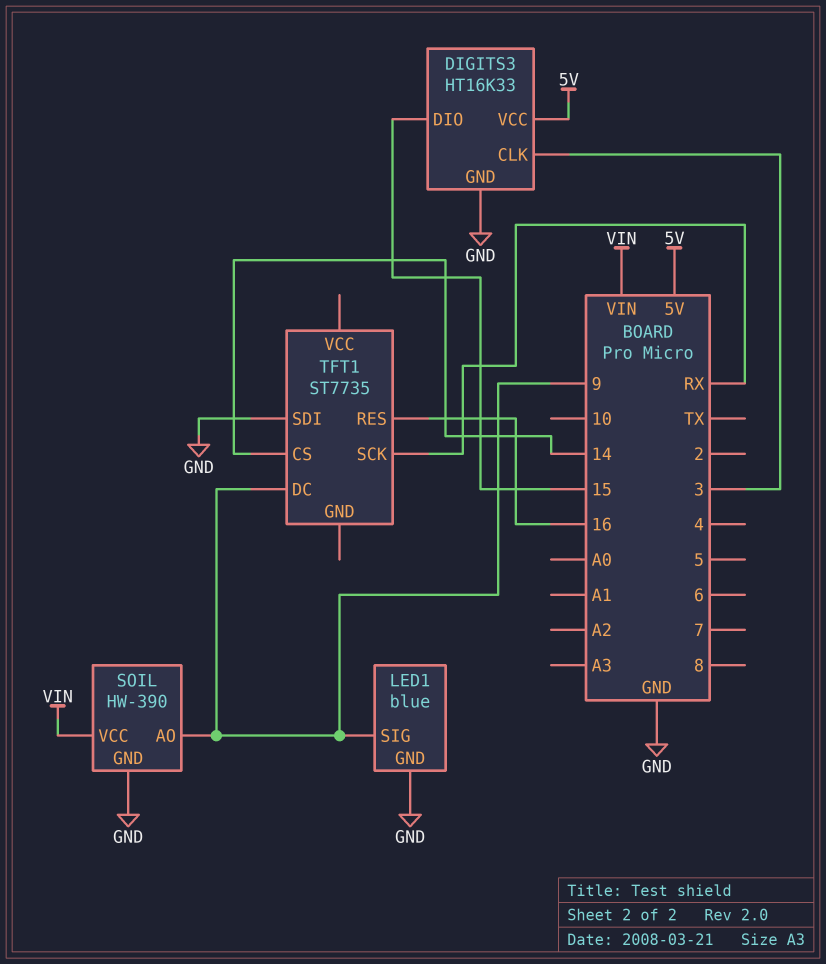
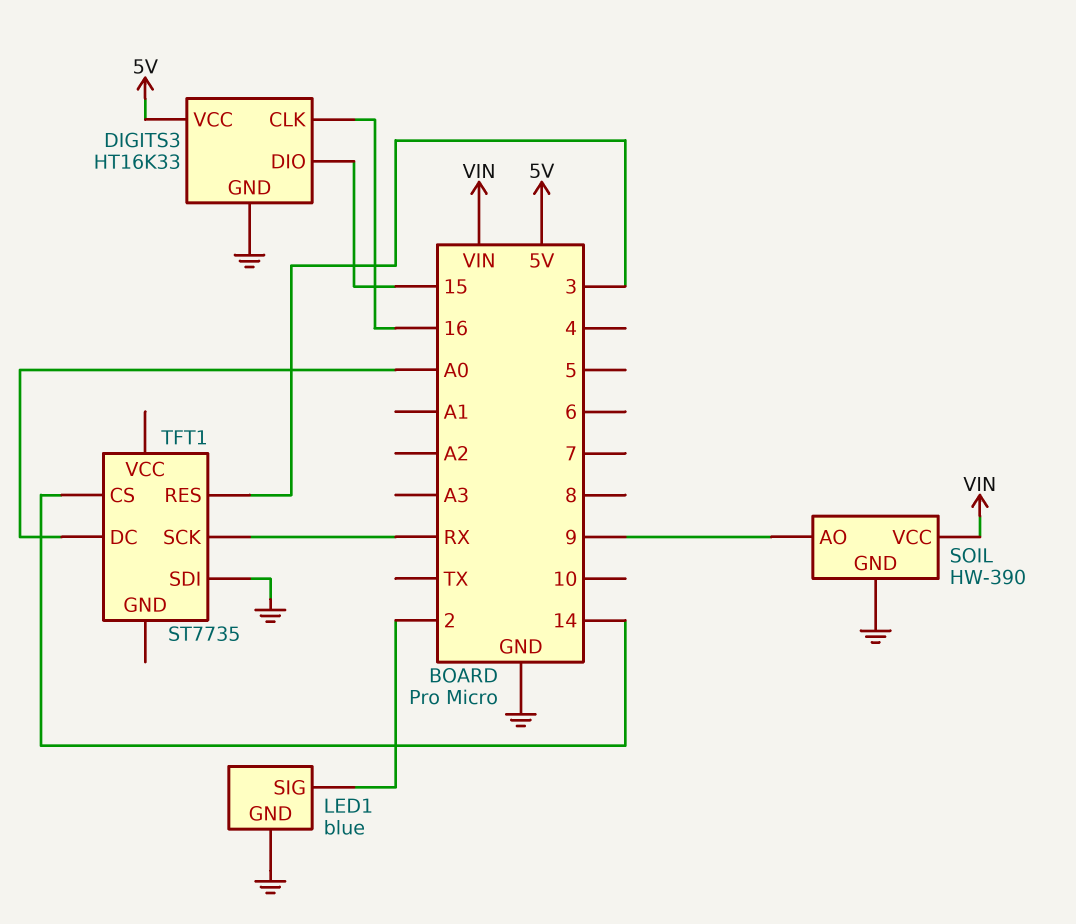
DIGITS3 pin CLK: 3 -> 16
LED1 pin SIG: 9 -> 2
TFT1 pin DC: 9 -> A0
TFT1 pin RES: 16 -> 3

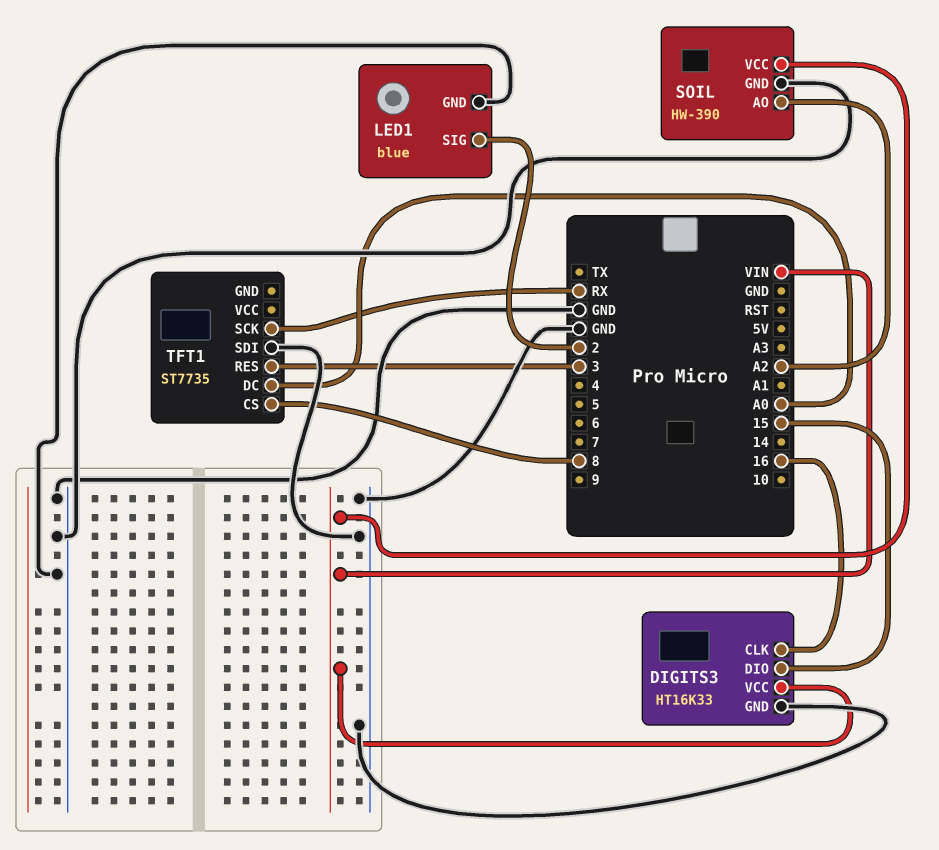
DIGITS3 pin VCC: 5V -> VIN
SOIL pin AO: 9 -> A2
TFT1 pin CS: 14 -> 8

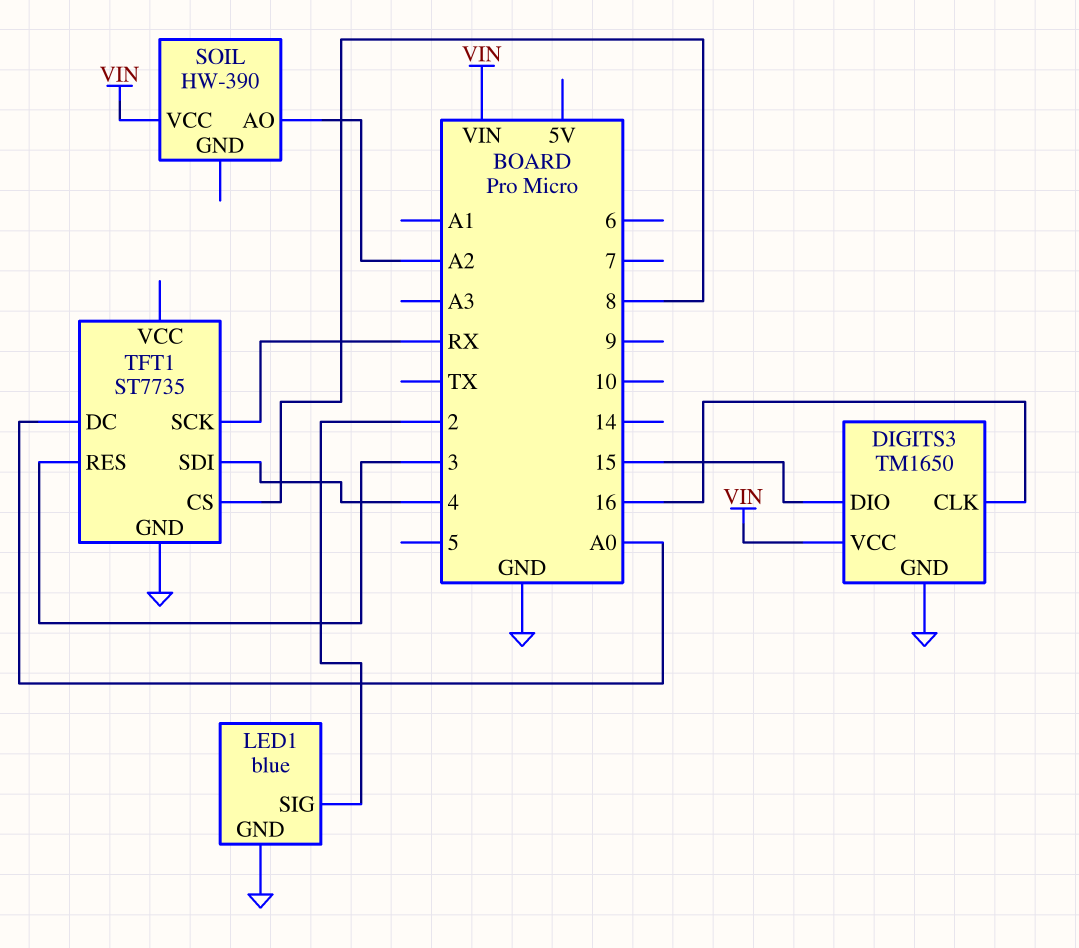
DIGITS3: HT16K33 -> TM1650
SOIL pin GND: GND -> none
TFT1 pin GND: none -> GND
TFT1 pin SDI: GND -> 4

